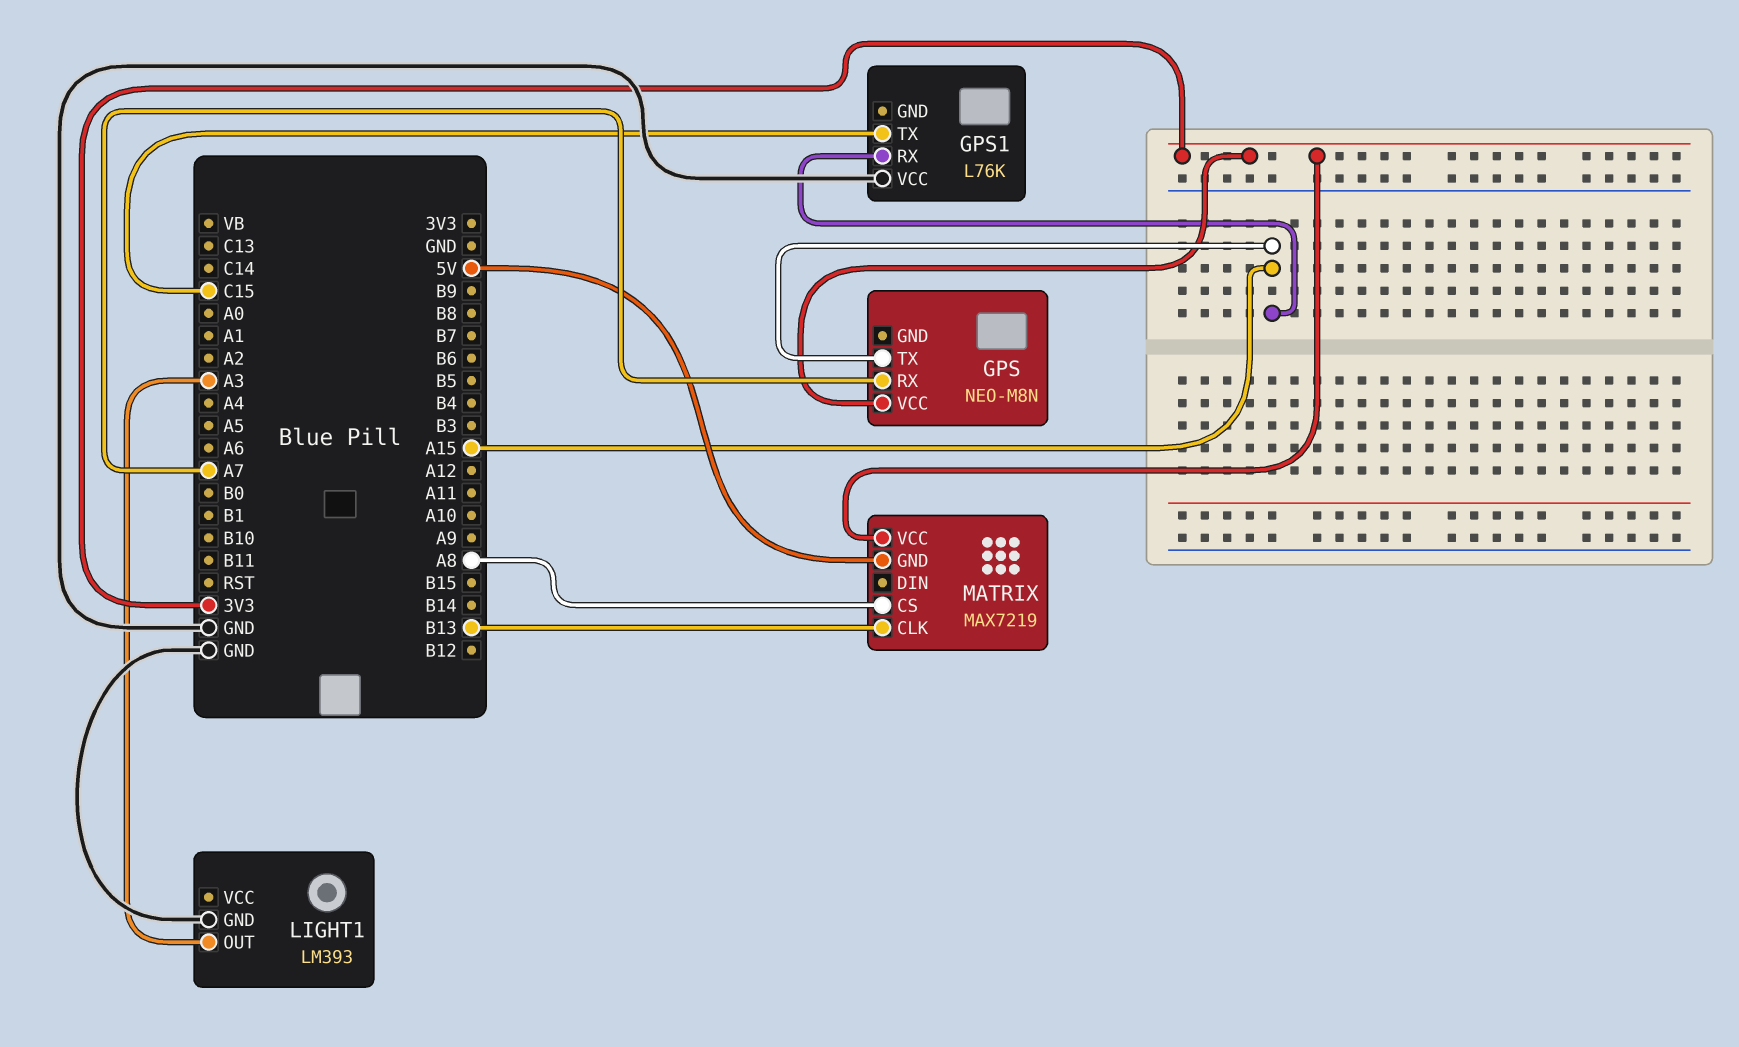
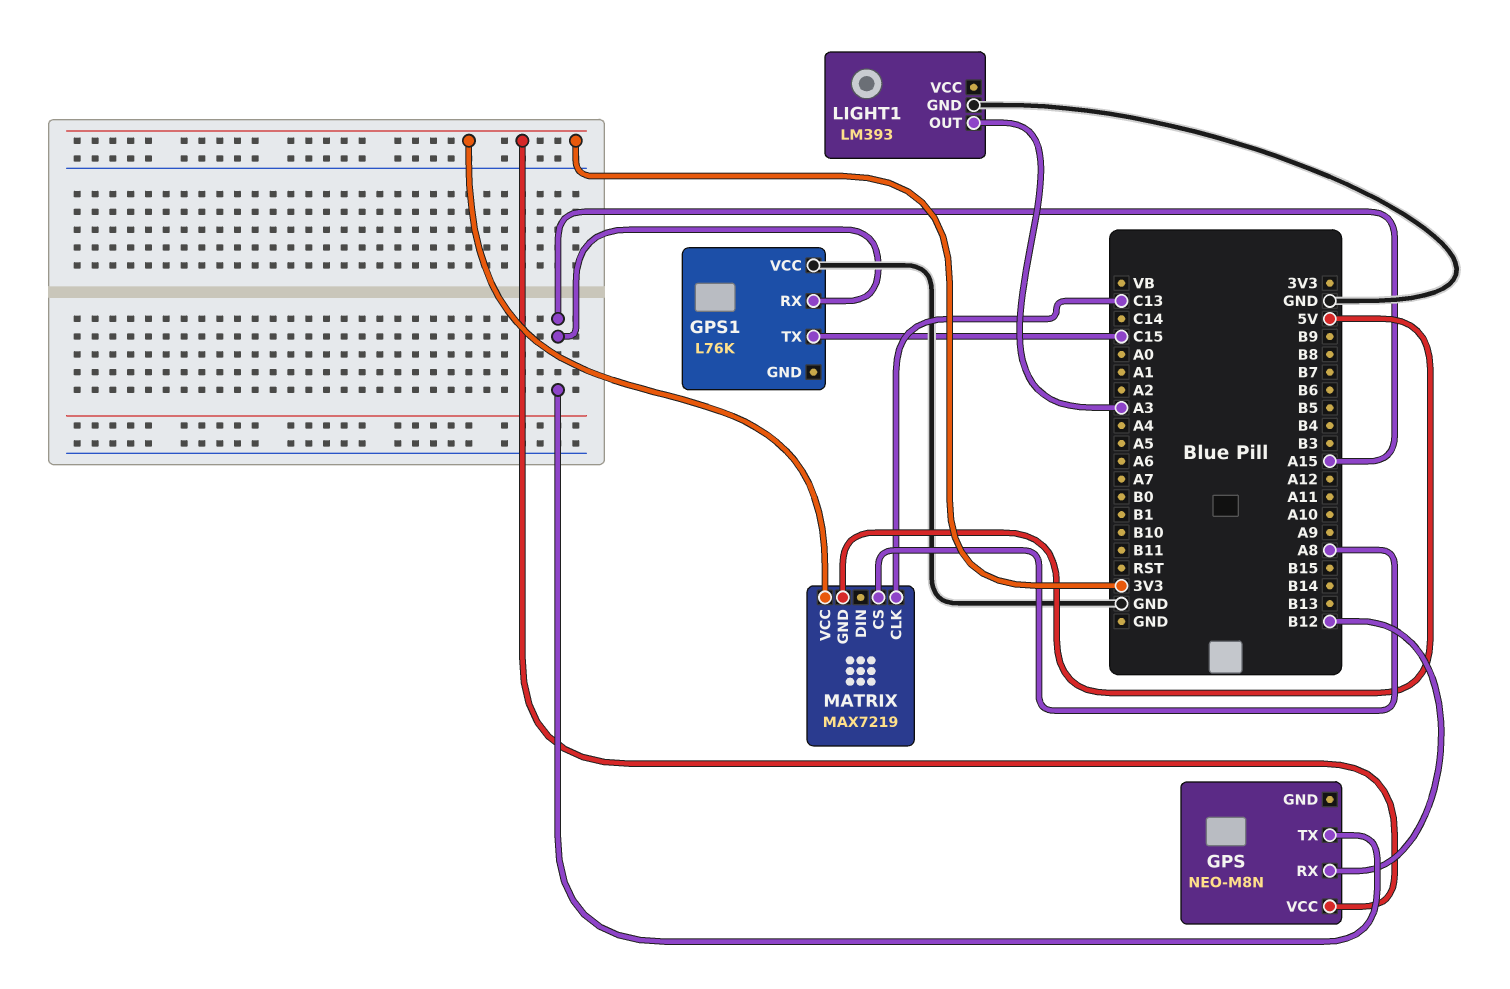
GPS pin RX: A7 -> B12
MATRIX pin CLK: B13 -> C13

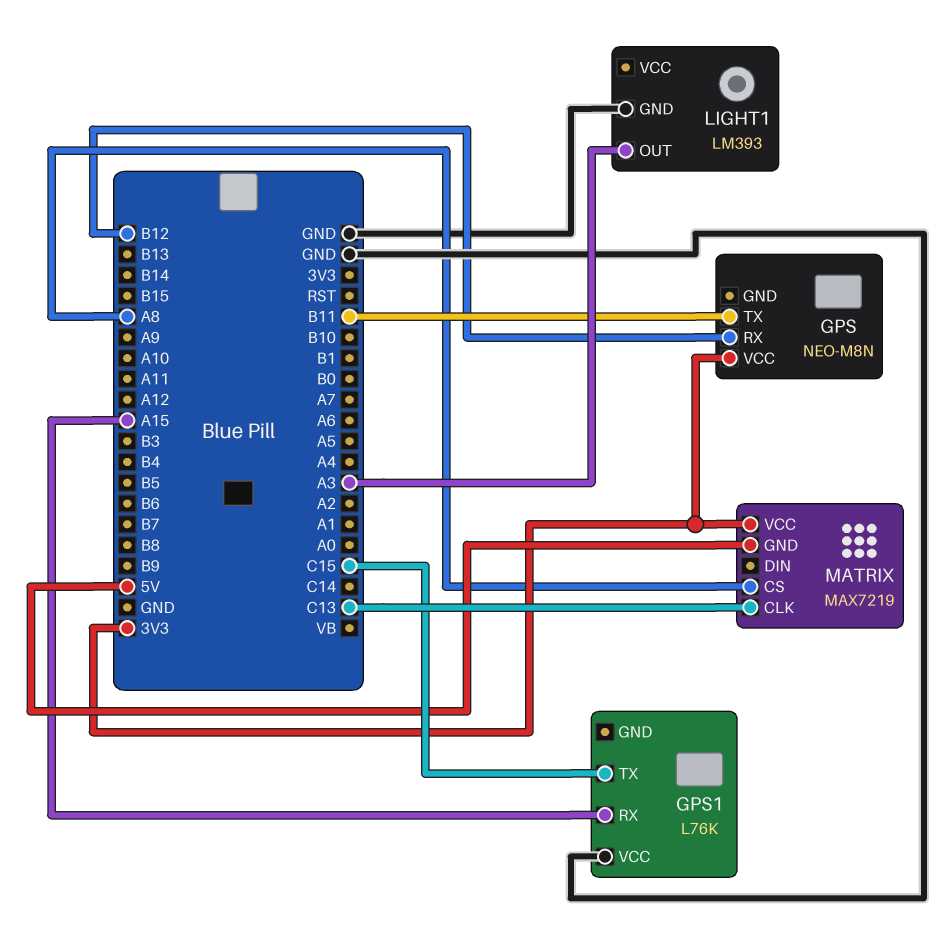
GPS pin TX: A15 -> B11

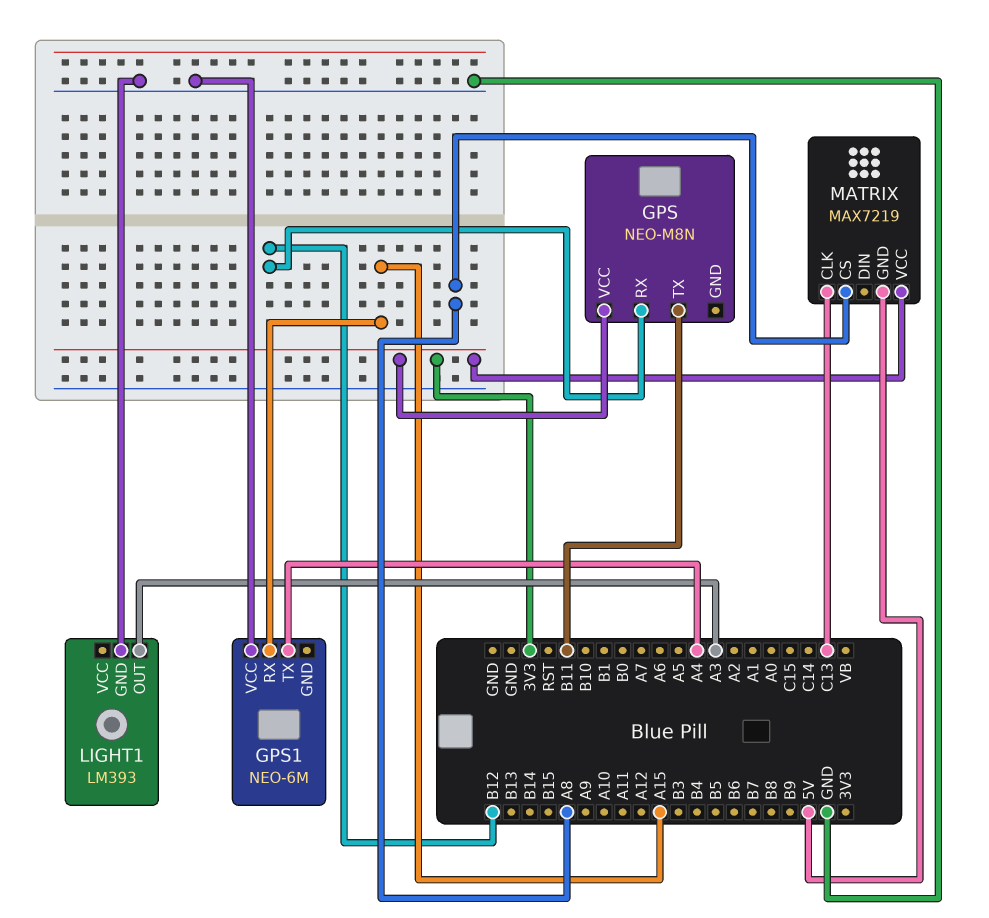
GPS1: L76K -> NEO-6M
GPS1 pin TX: C15 -> A4

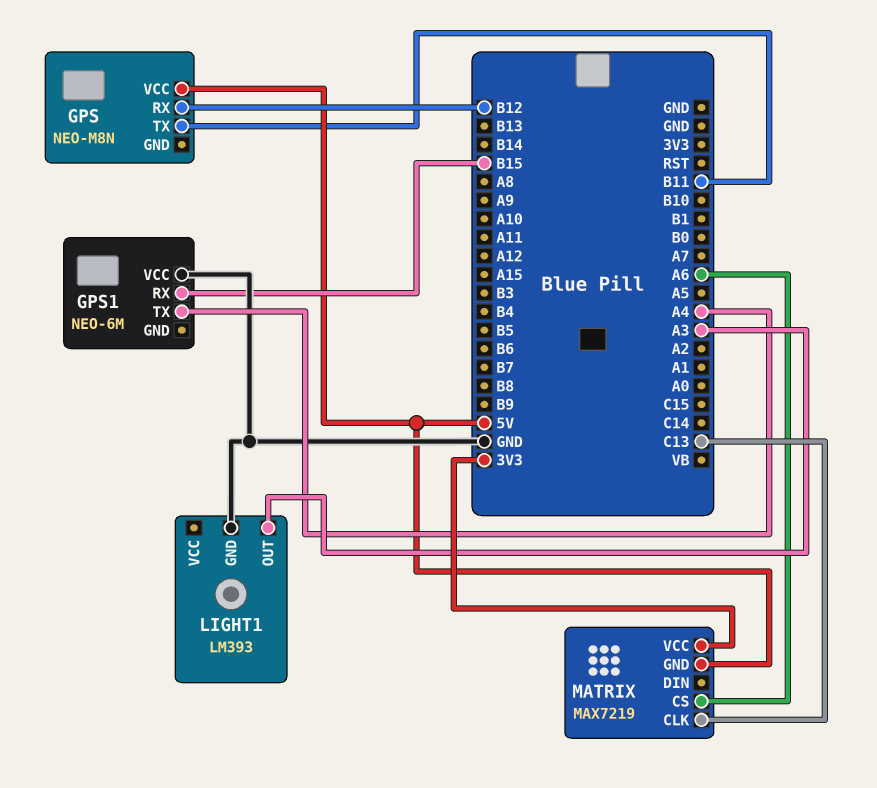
GPS pin VCC: 3V3 -> 5V
GPS1 pin RX: A15 -> B15
MATRIX pin CS: A8 -> A6

